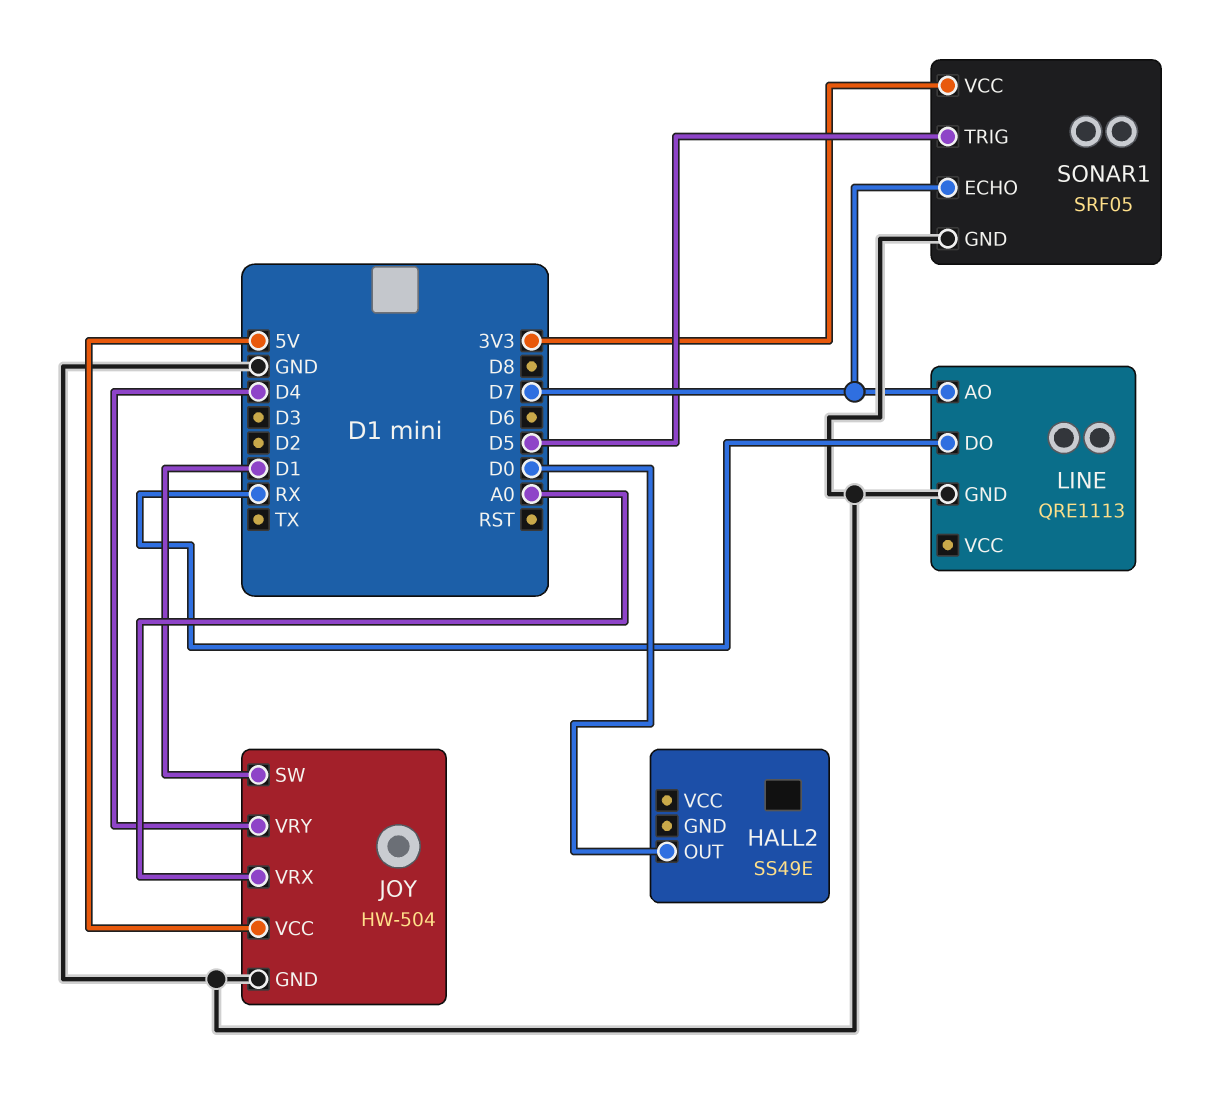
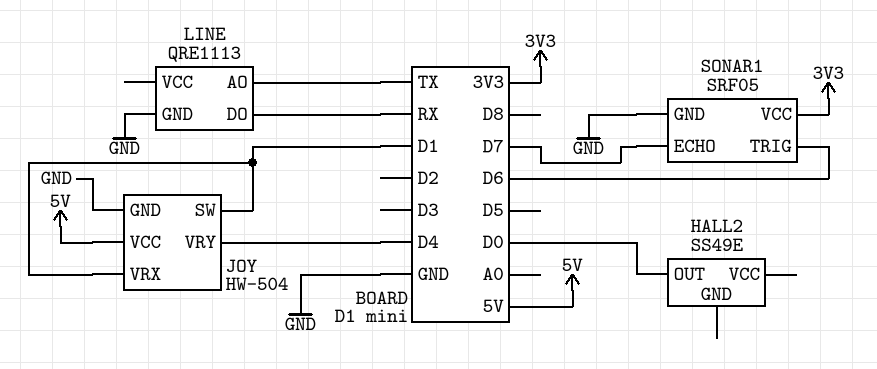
JOY pin VRX: A0 -> D1
LINE pin AO: D7 -> TX
SONAR1 pin TRIG: D5 -> D6

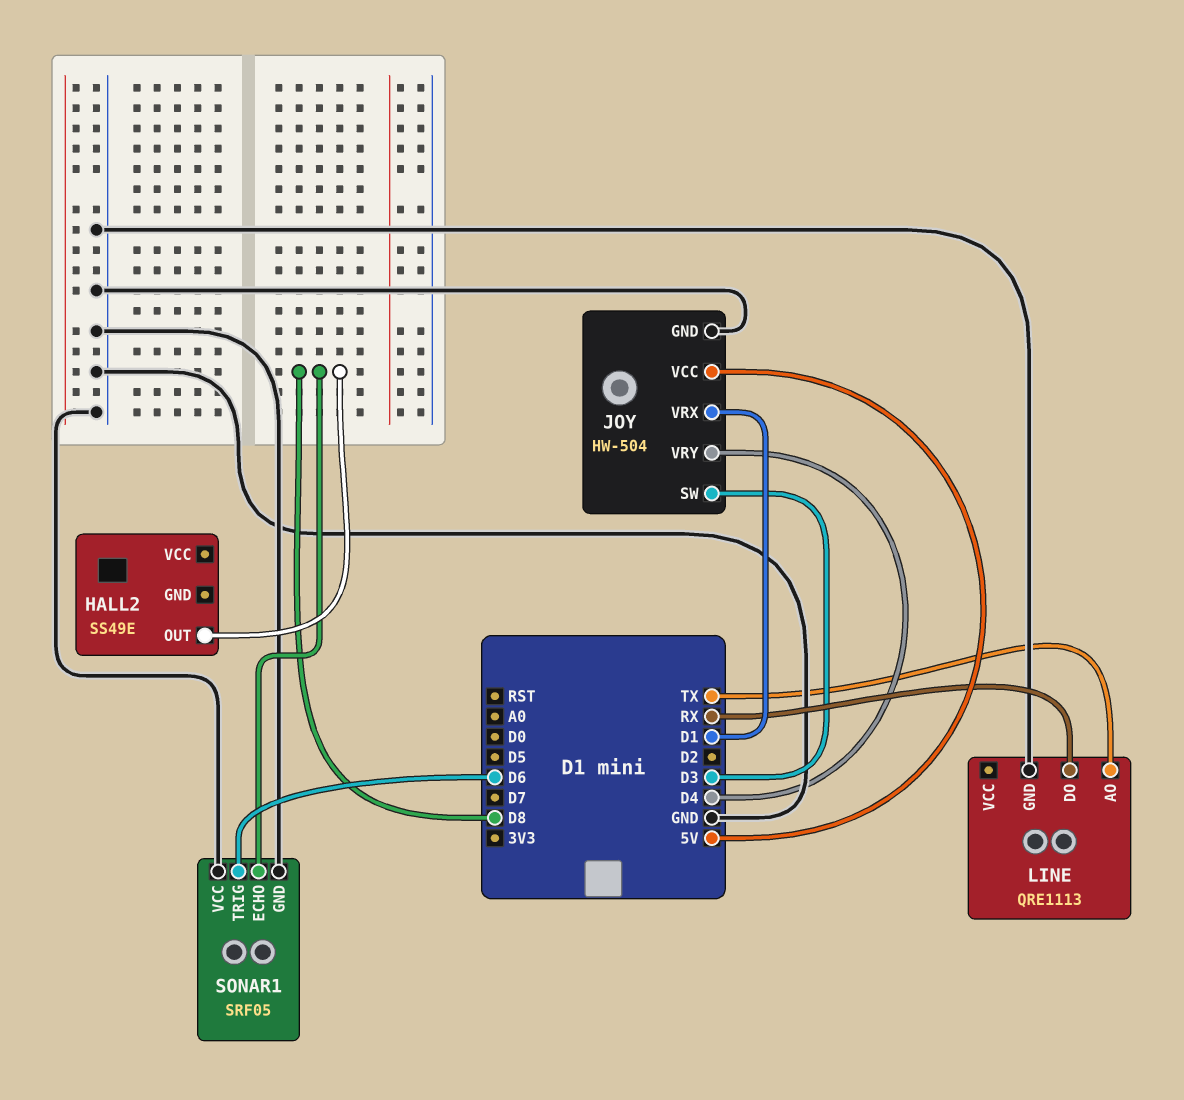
HALL2 pin OUT: D0 -> D8
JOY pin SW: D1 -> D3
SONAR1 pin ECHO: D7 -> D8
SONAR1 pin VCC: 3V3 -> GND

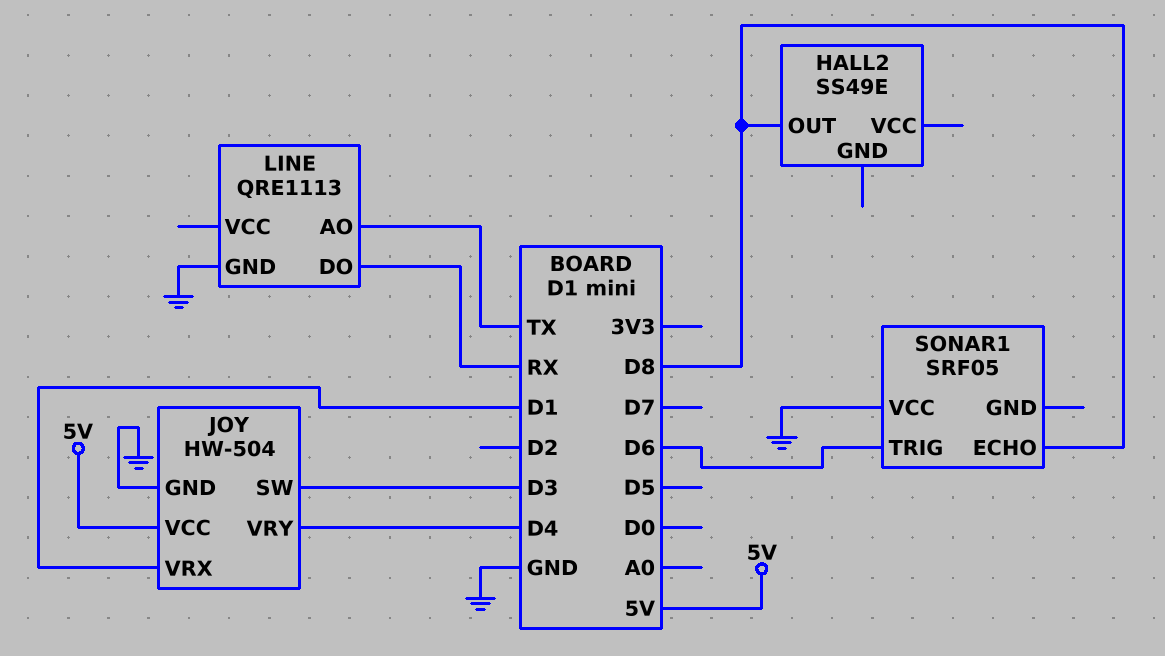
SONAR1 pin GND: GND -> none

